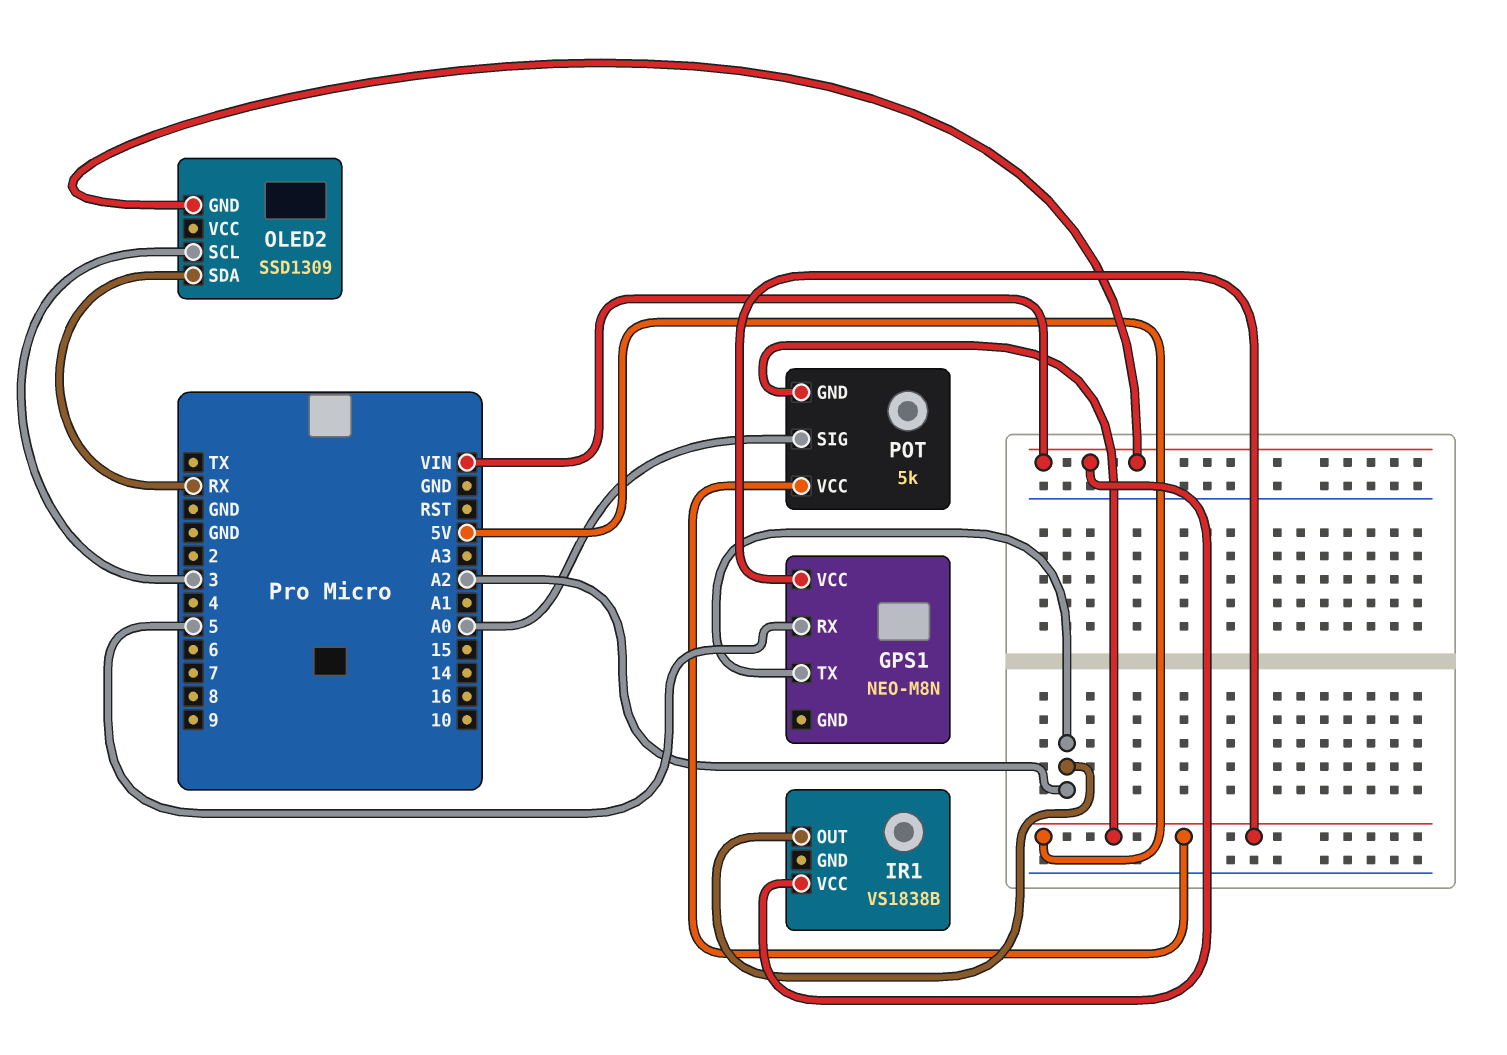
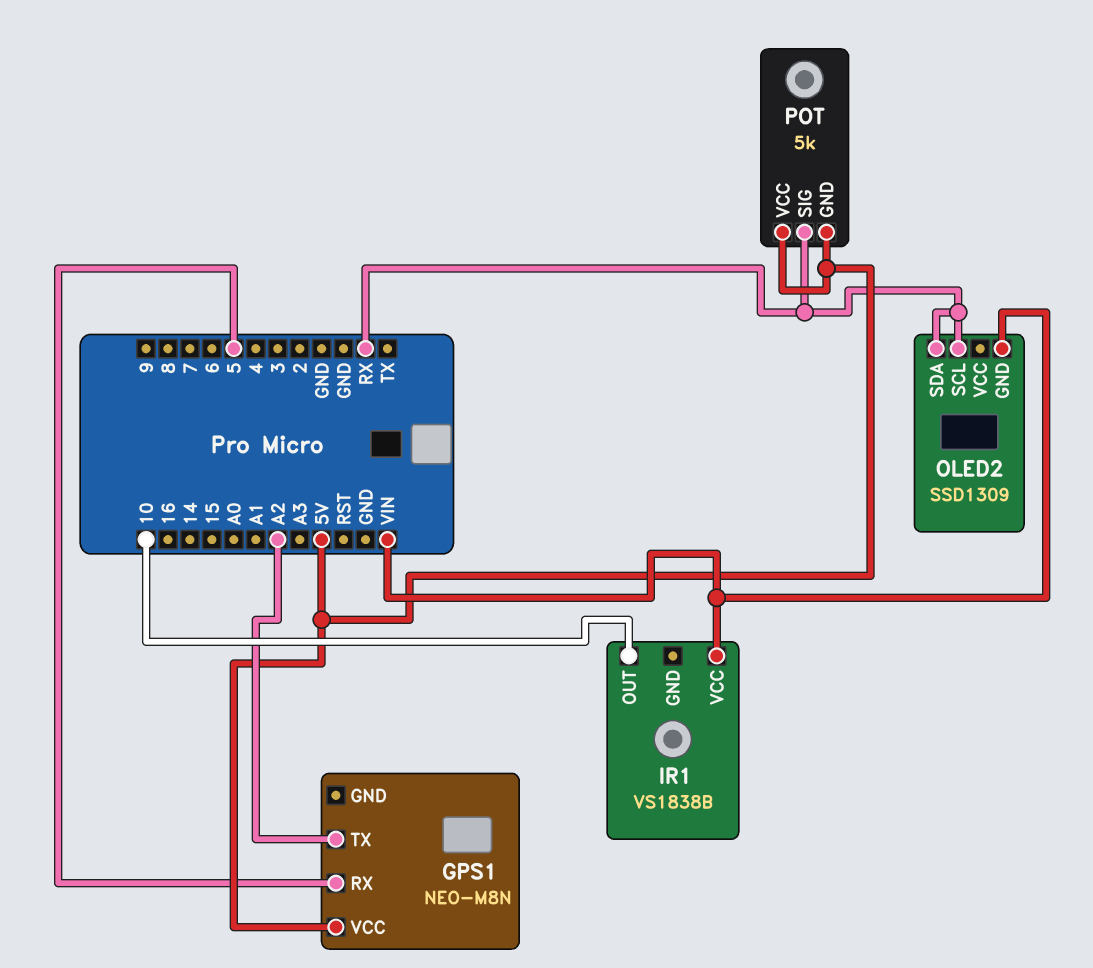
IR1 pin OUT: A2 -> 10
OLED2 pin SCL: 3 -> RX
POT pin SIG: A0 -> RX

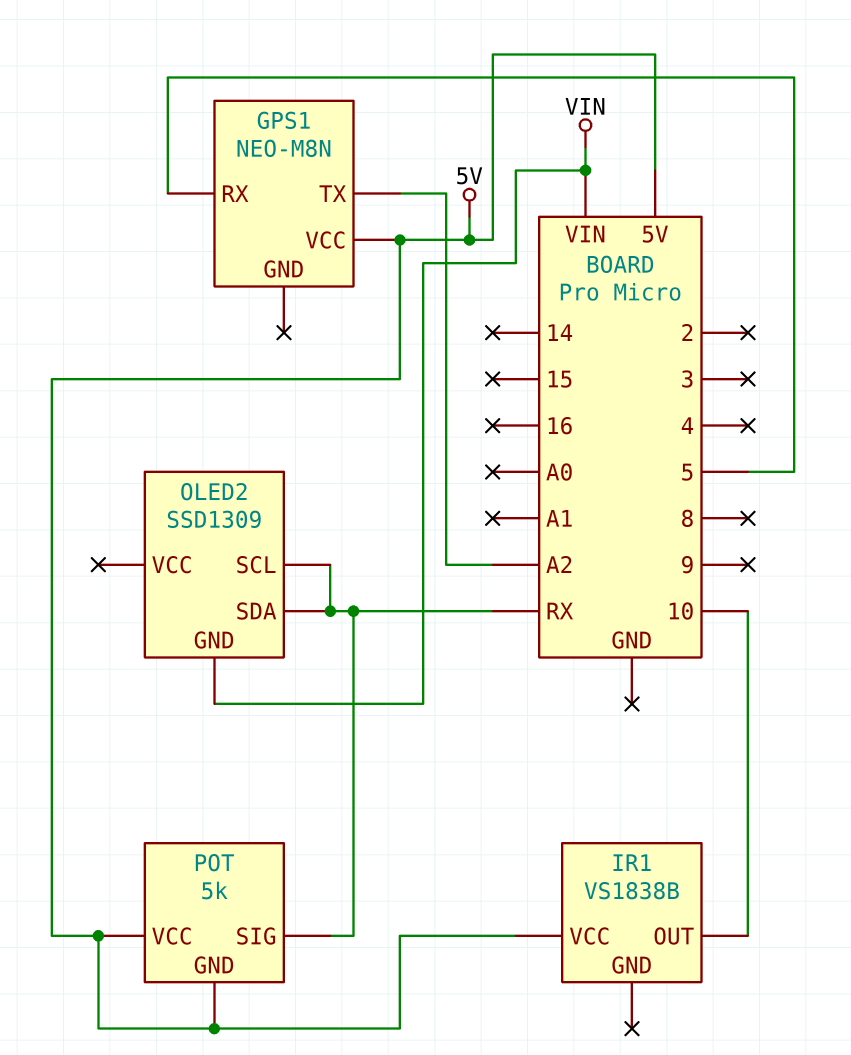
IR1 pin VCC: VIN -> 5V

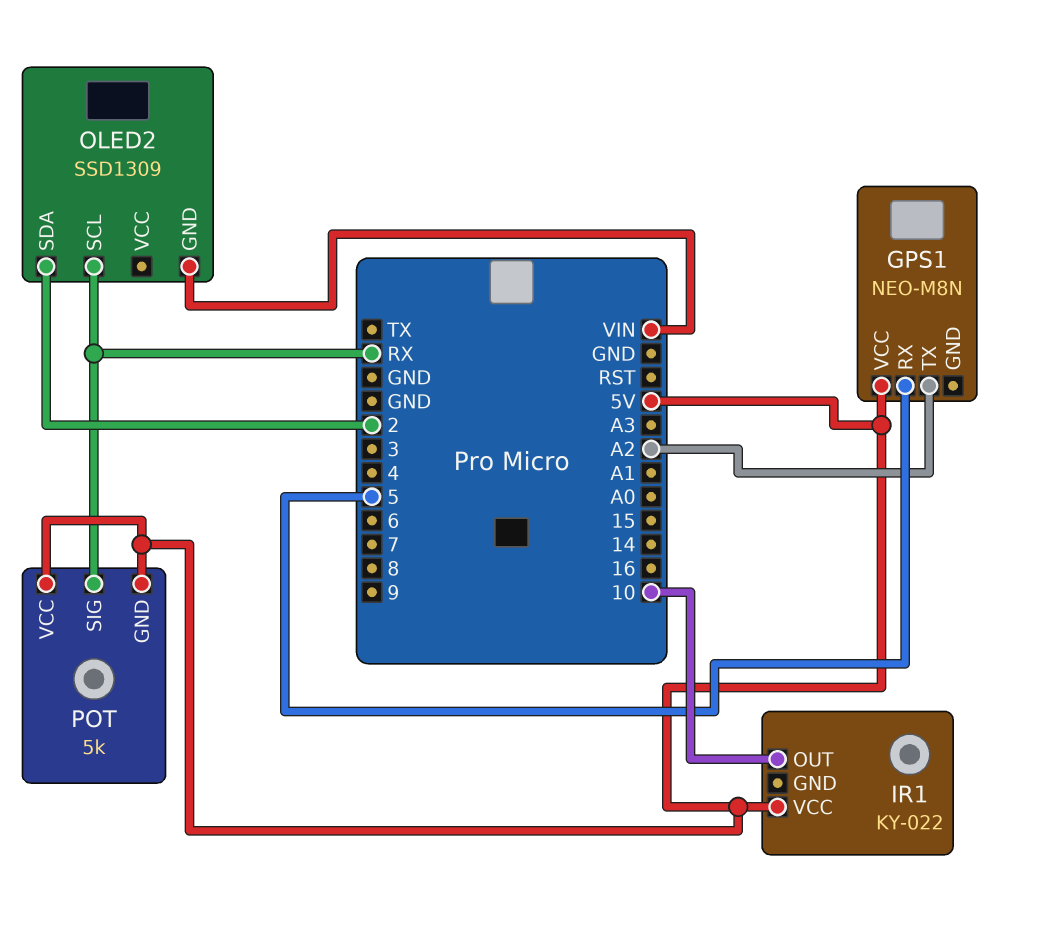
IR1: VS1838B -> KY-022
OLED2 pin SDA: RX -> 2

